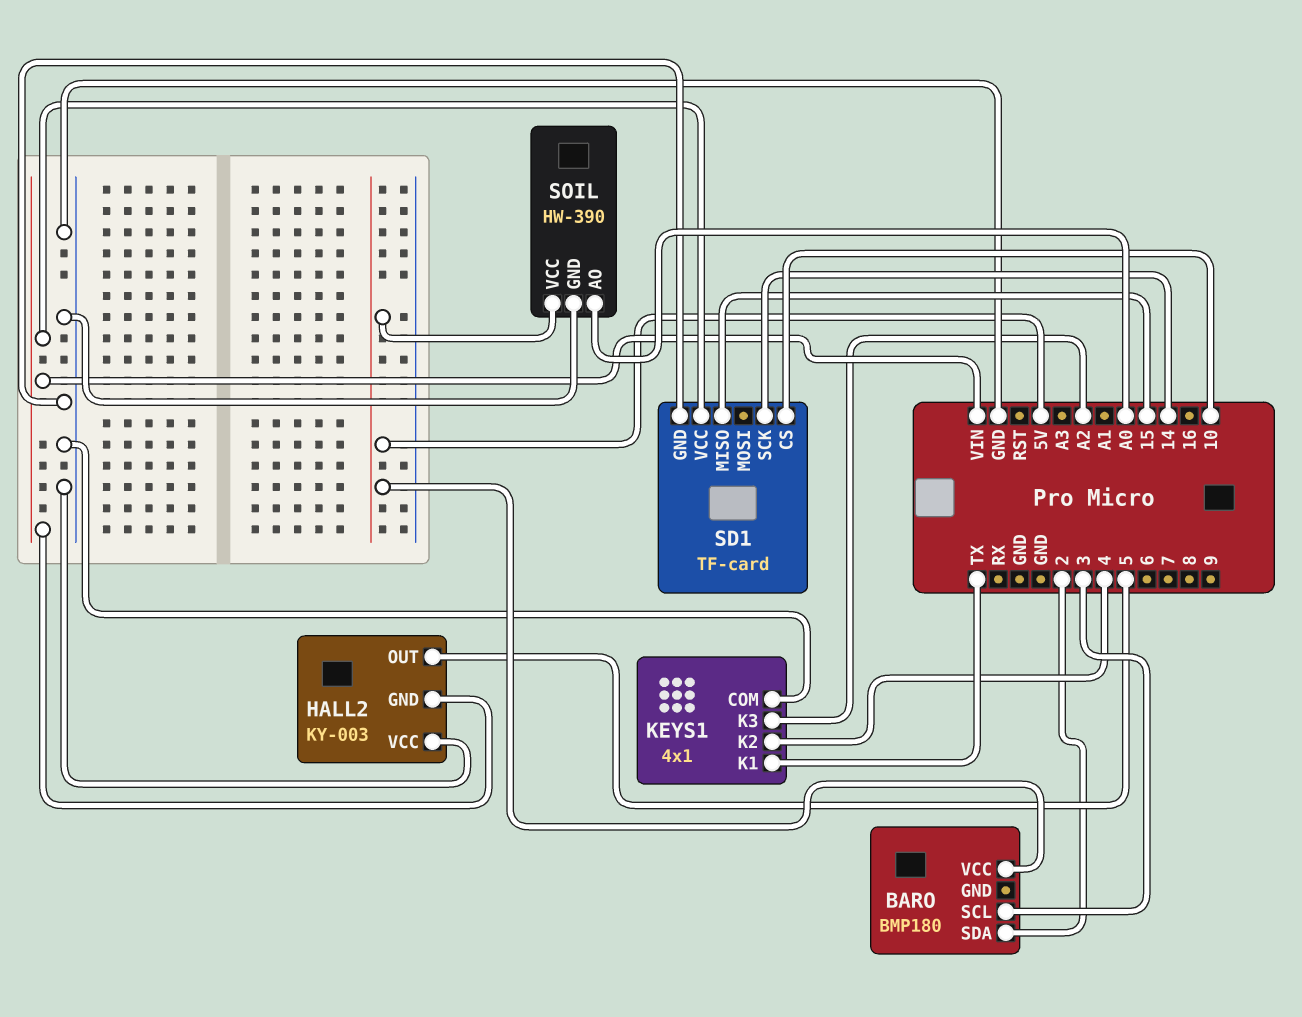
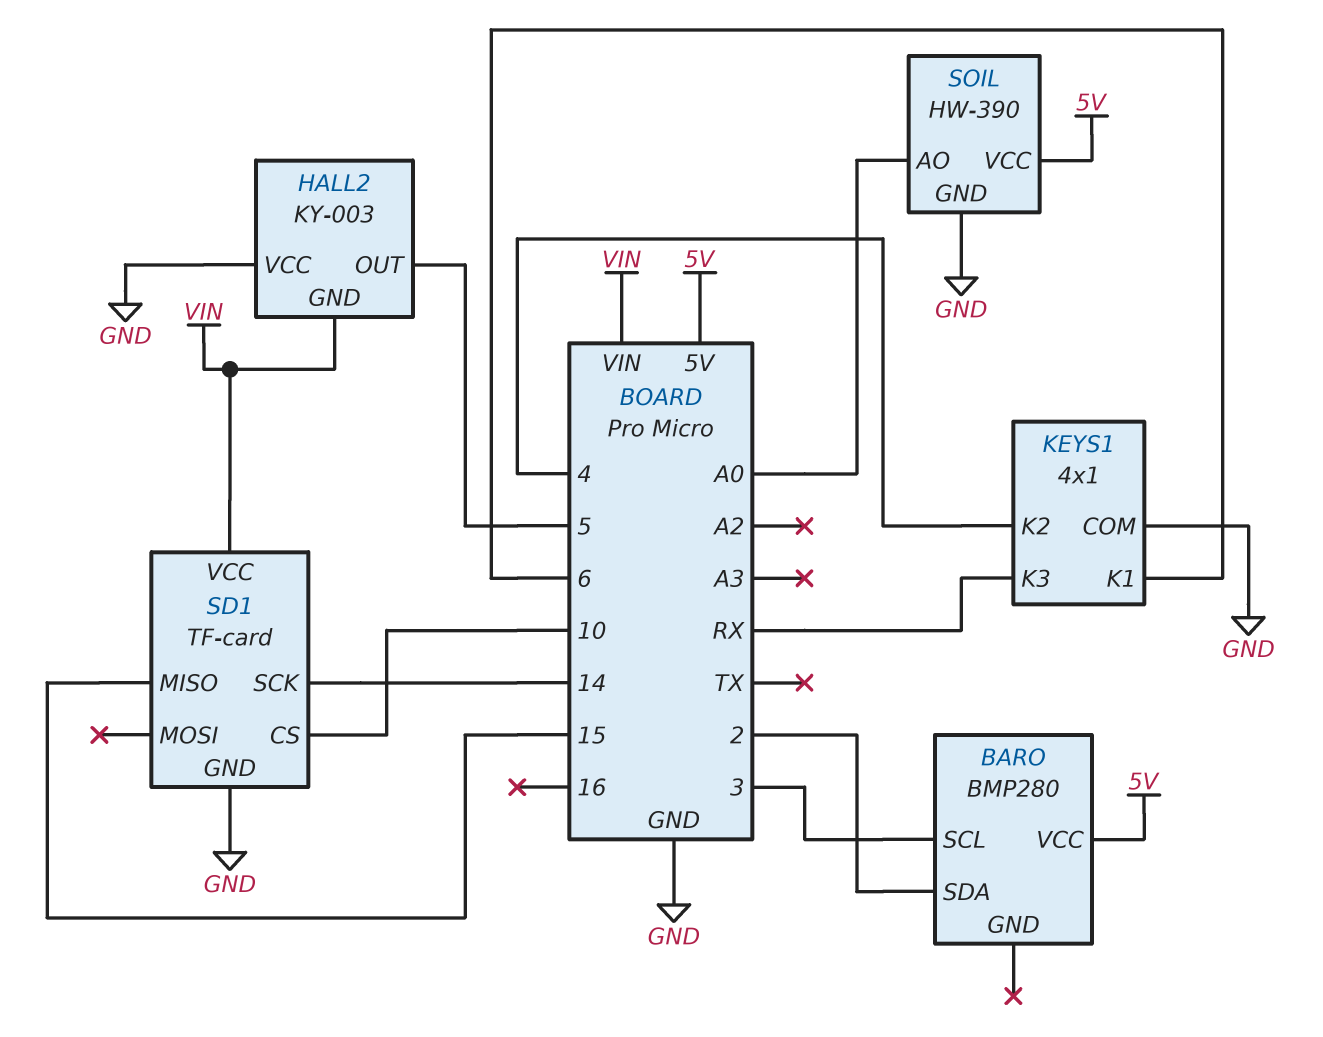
BARO: BMP180 -> BMP280
KEYS1 pin K1: TX -> 6
KEYS1 pin K3: A2 -> RX

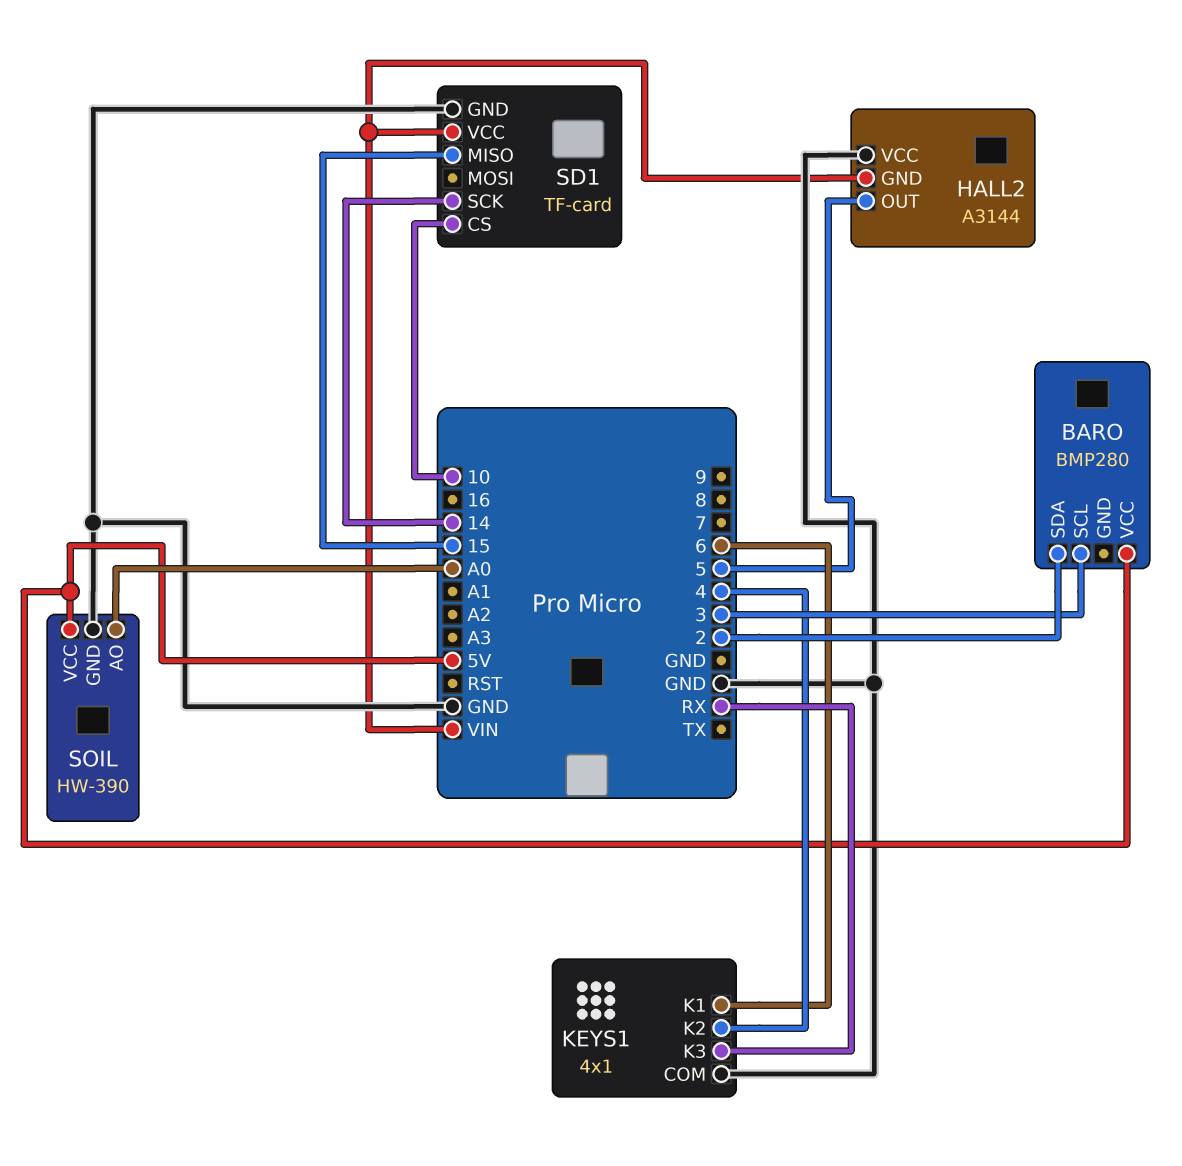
HALL2: KY-003 -> A3144

